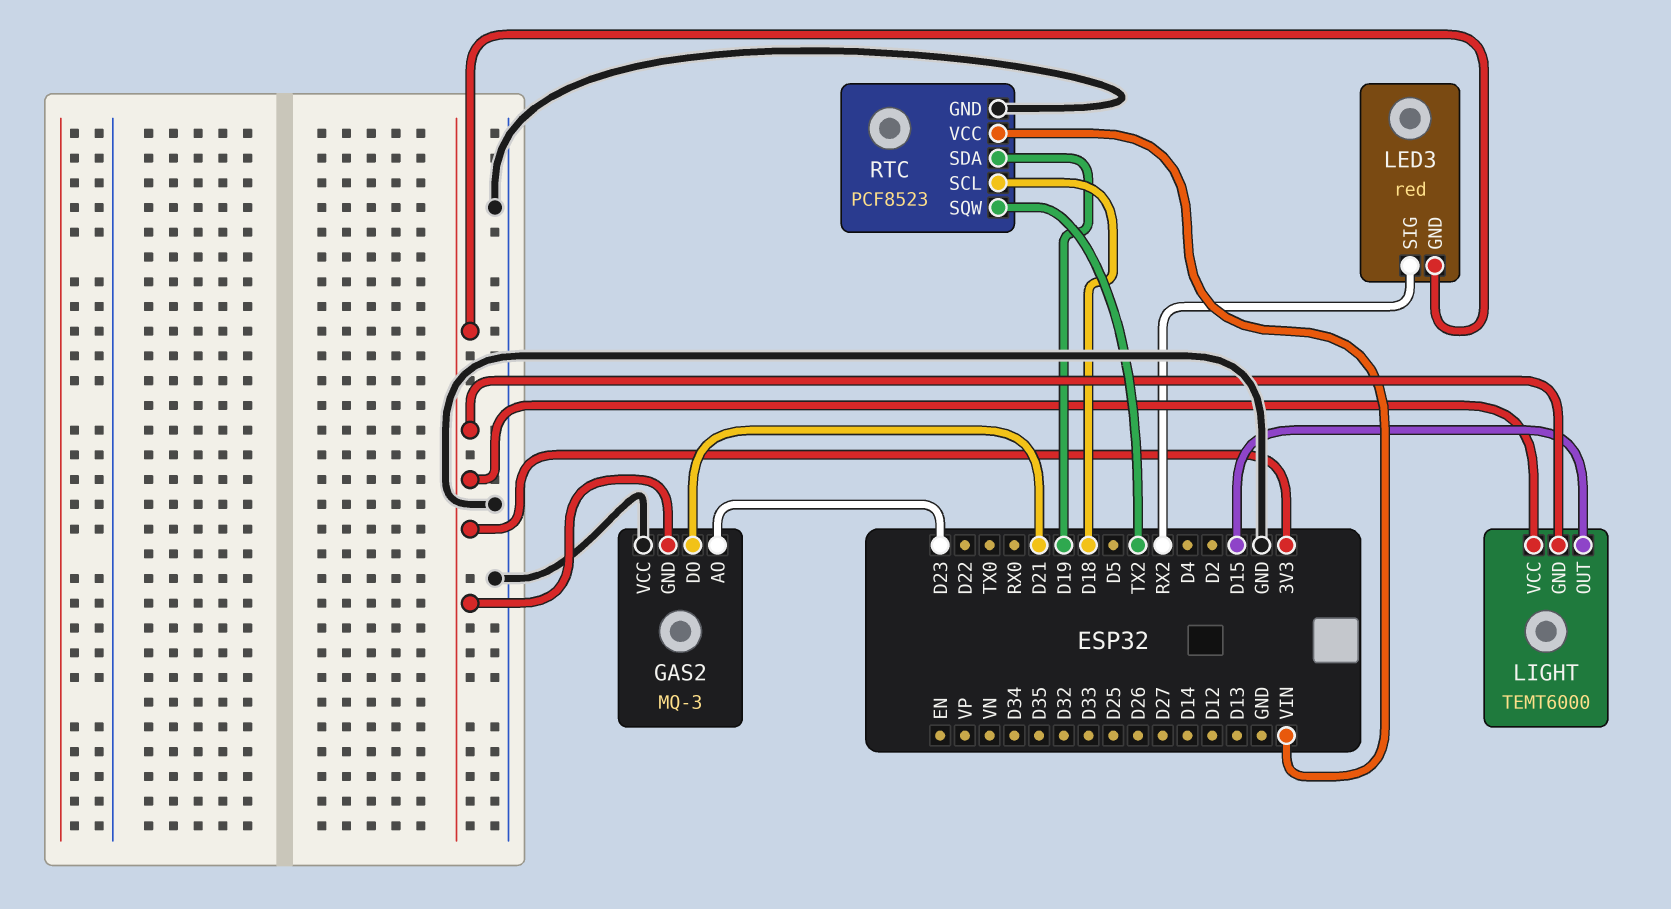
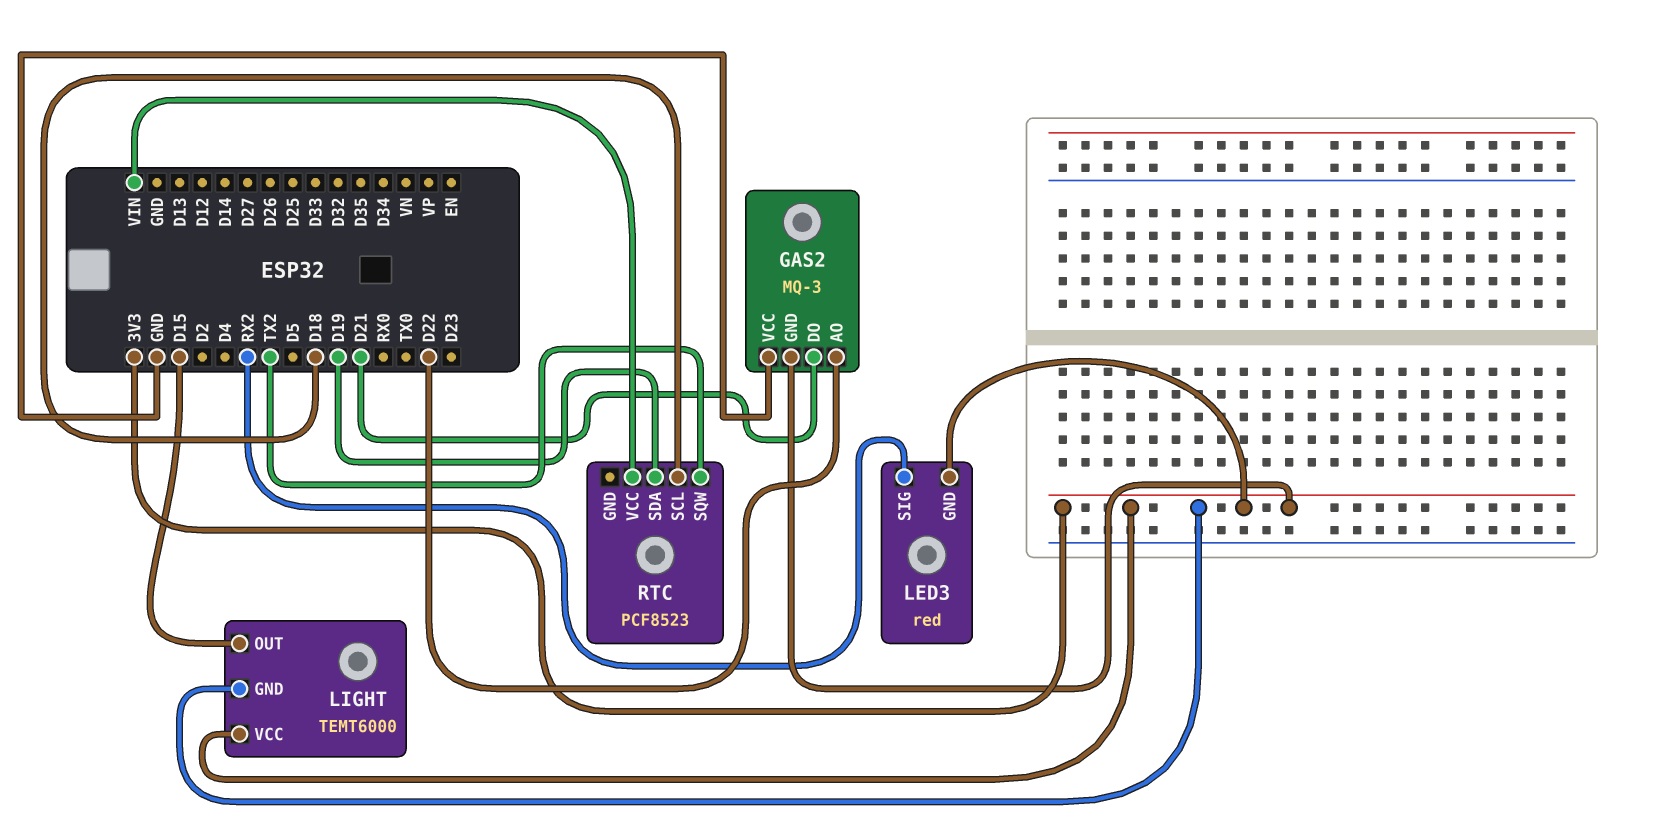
GAS2 pin AO: D23 -> D22
RTC pin GND: GND -> none

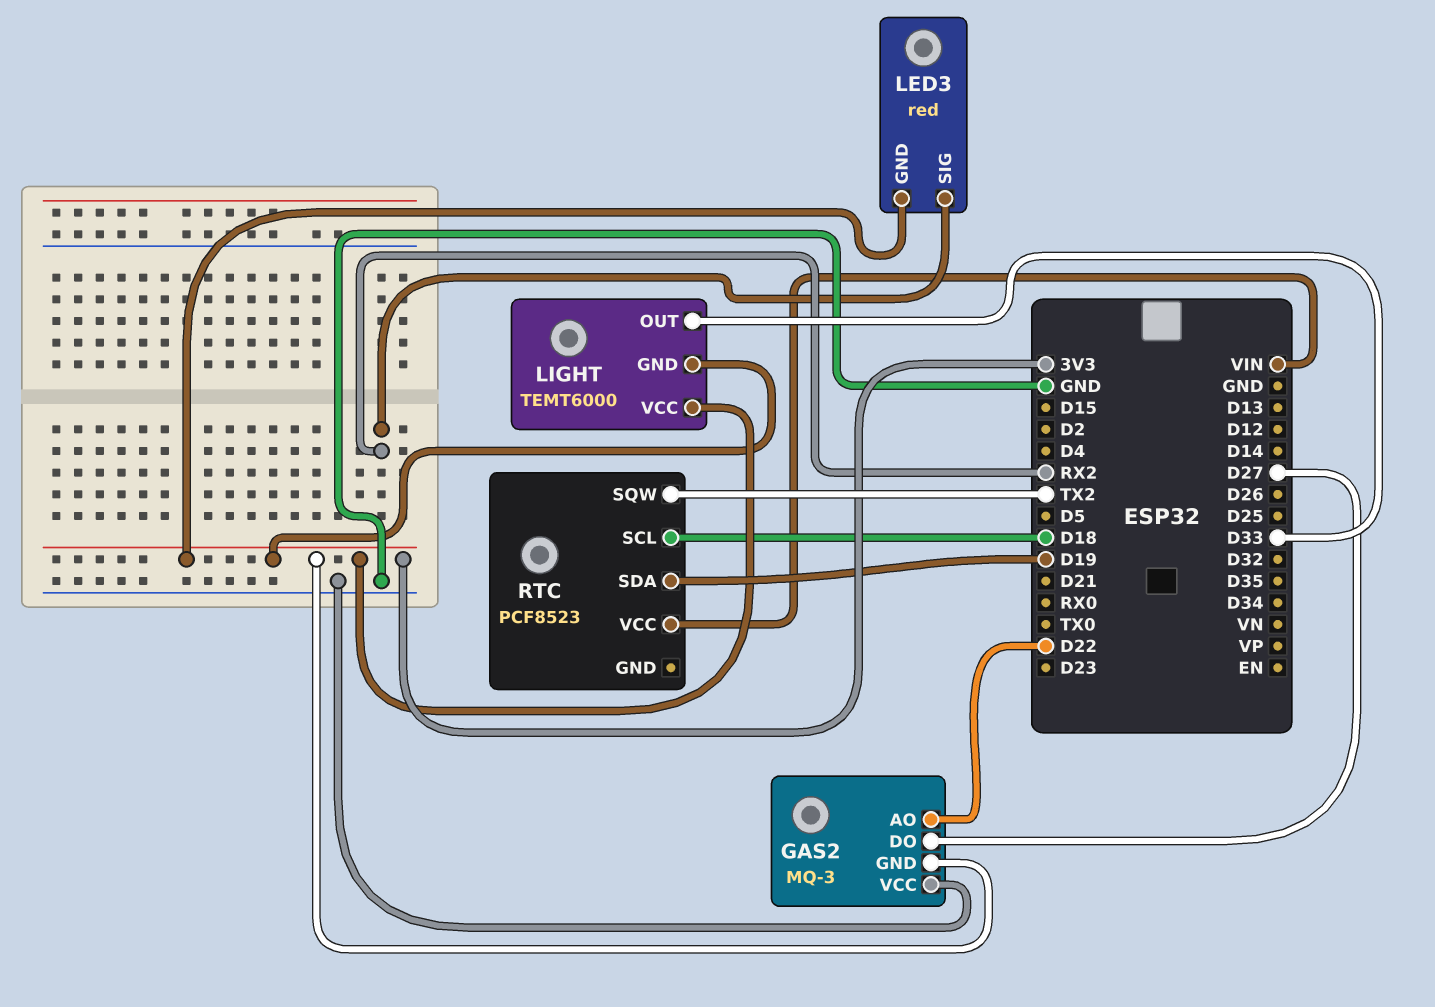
GAS2 pin DO: D21 -> D27
LIGHT pin OUT: D15 -> D33

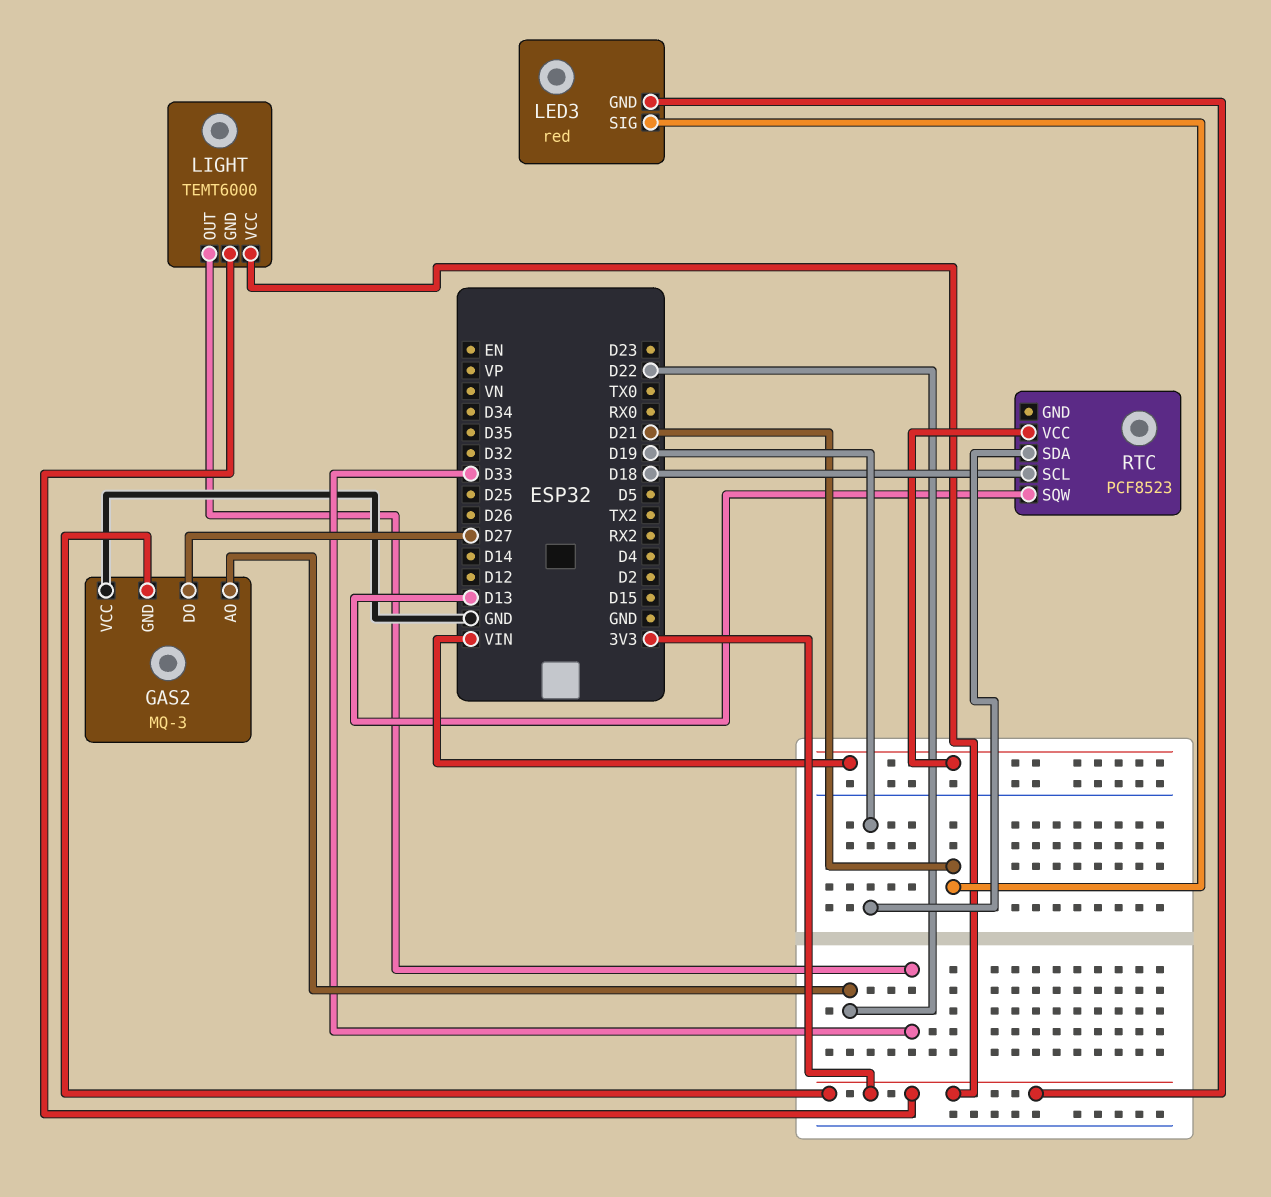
LED3 pin SIG: RX2 -> D21
RTC pin SQW: TX2 -> D13

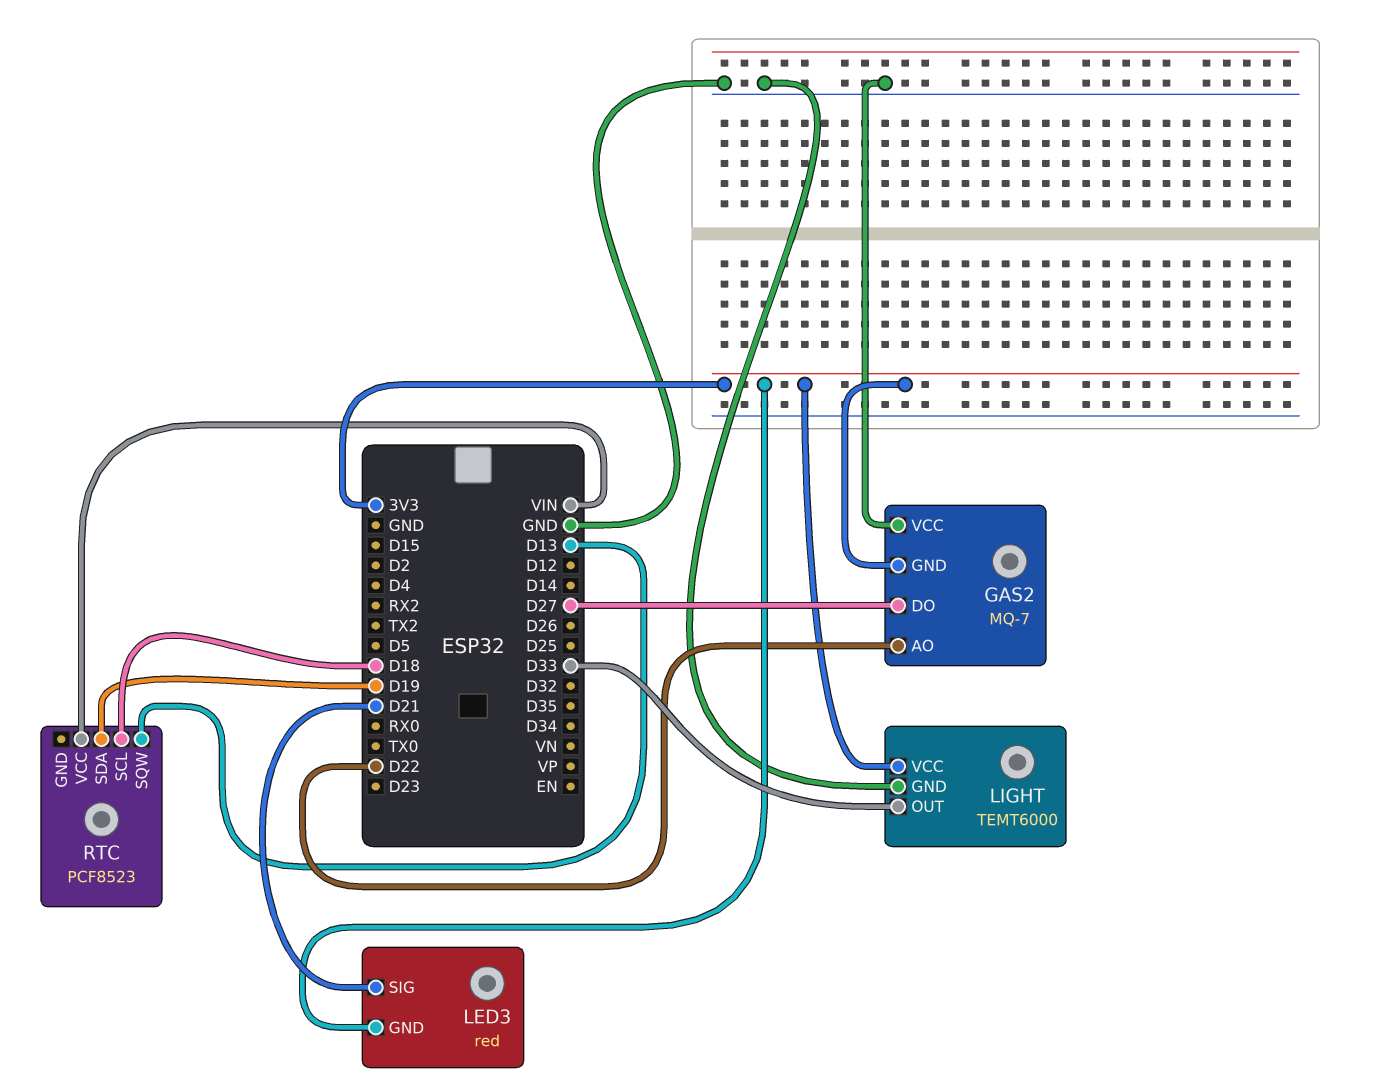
GAS2: MQ-3 -> MQ-7
LIGHT pin GND: 3V3 -> GND

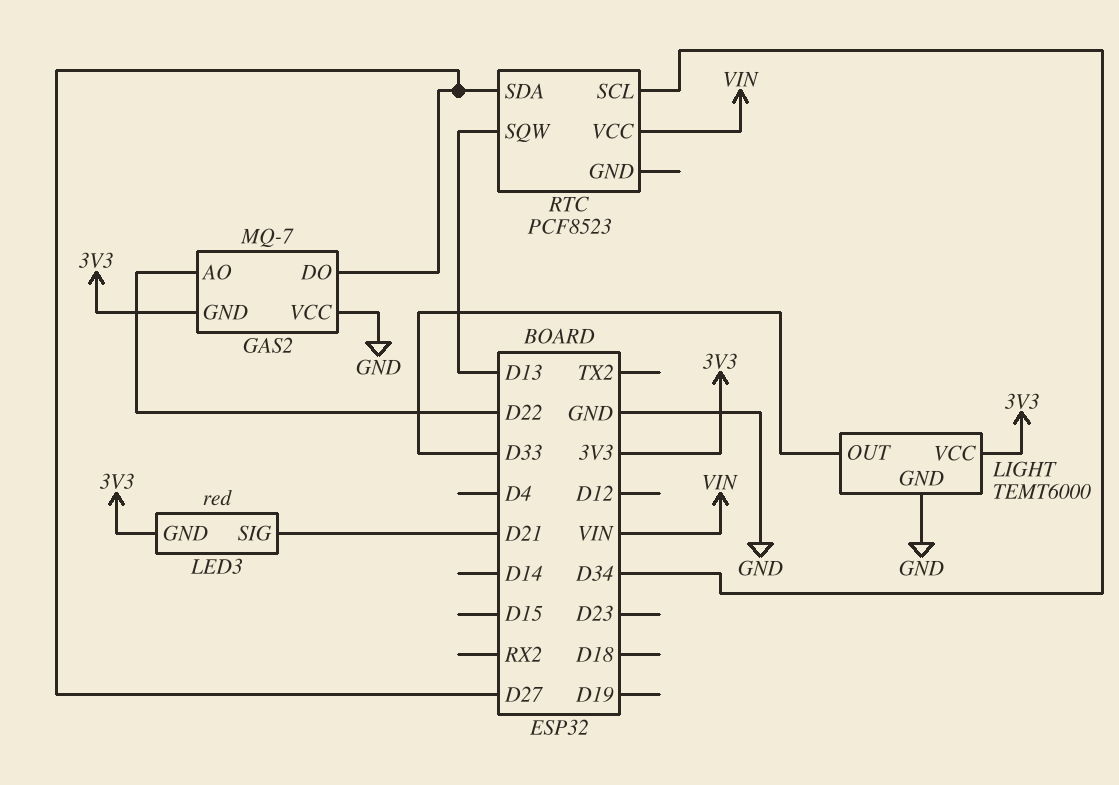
RTC pin SCL: D18 -> D34
RTC pin SDA: D19 -> D27

